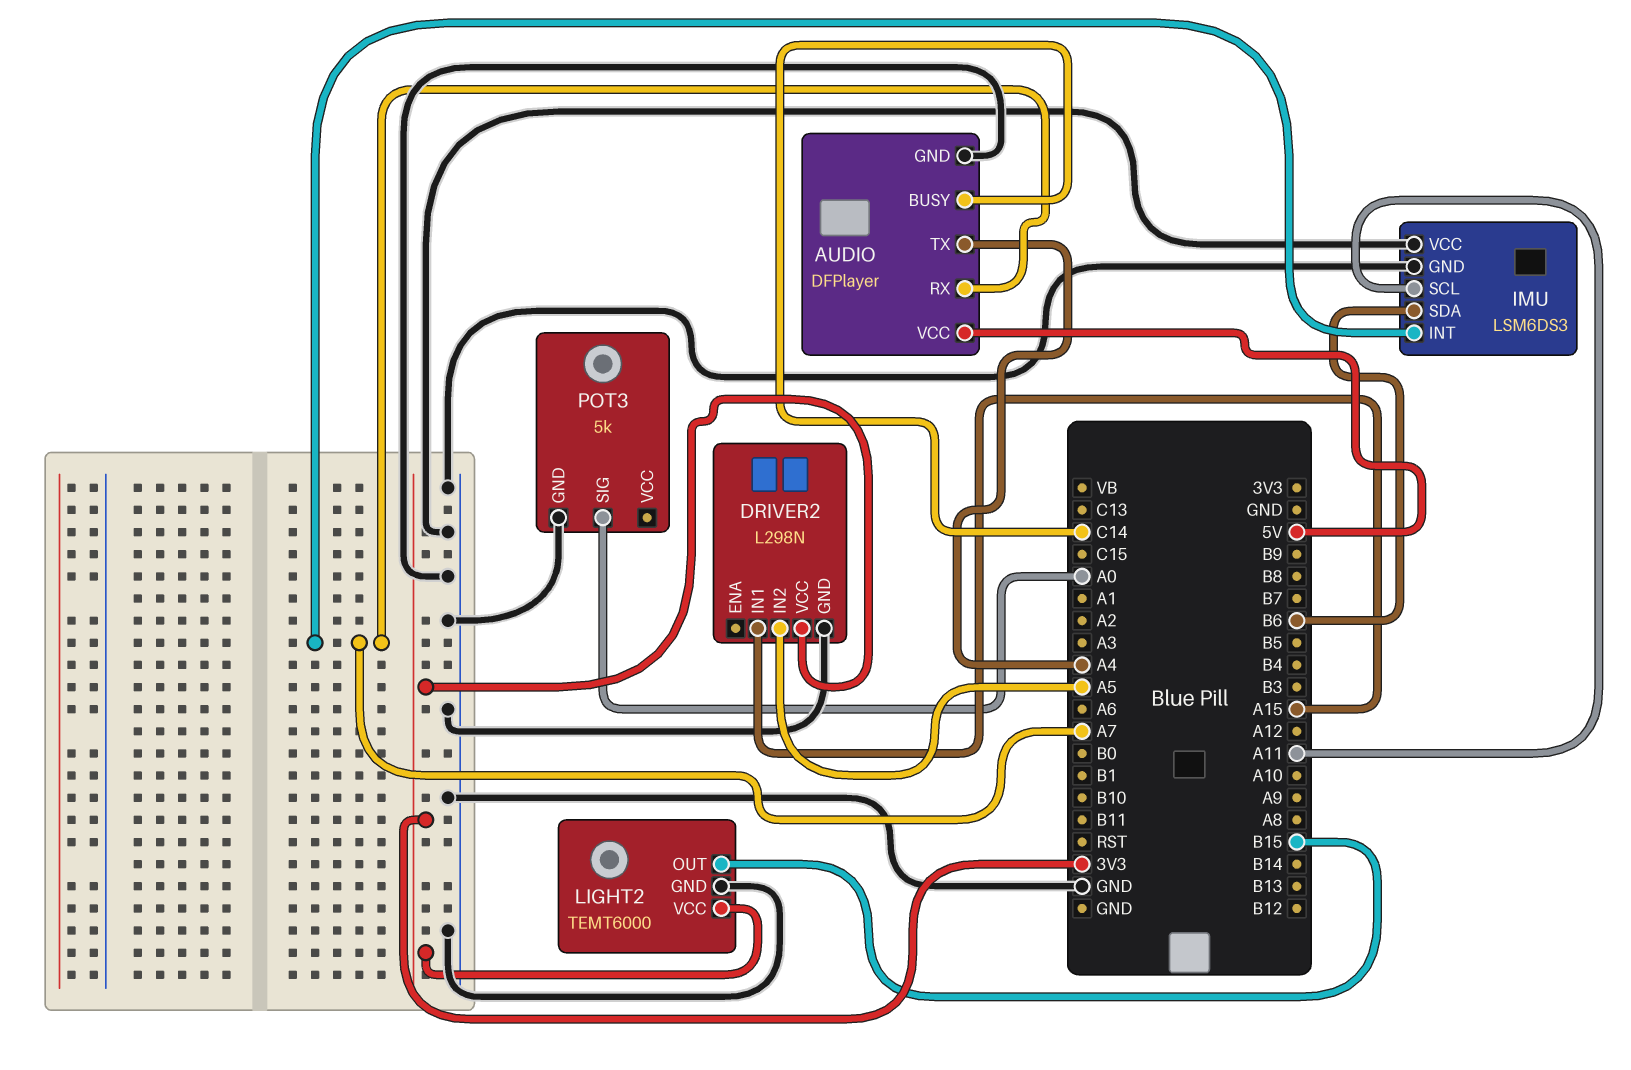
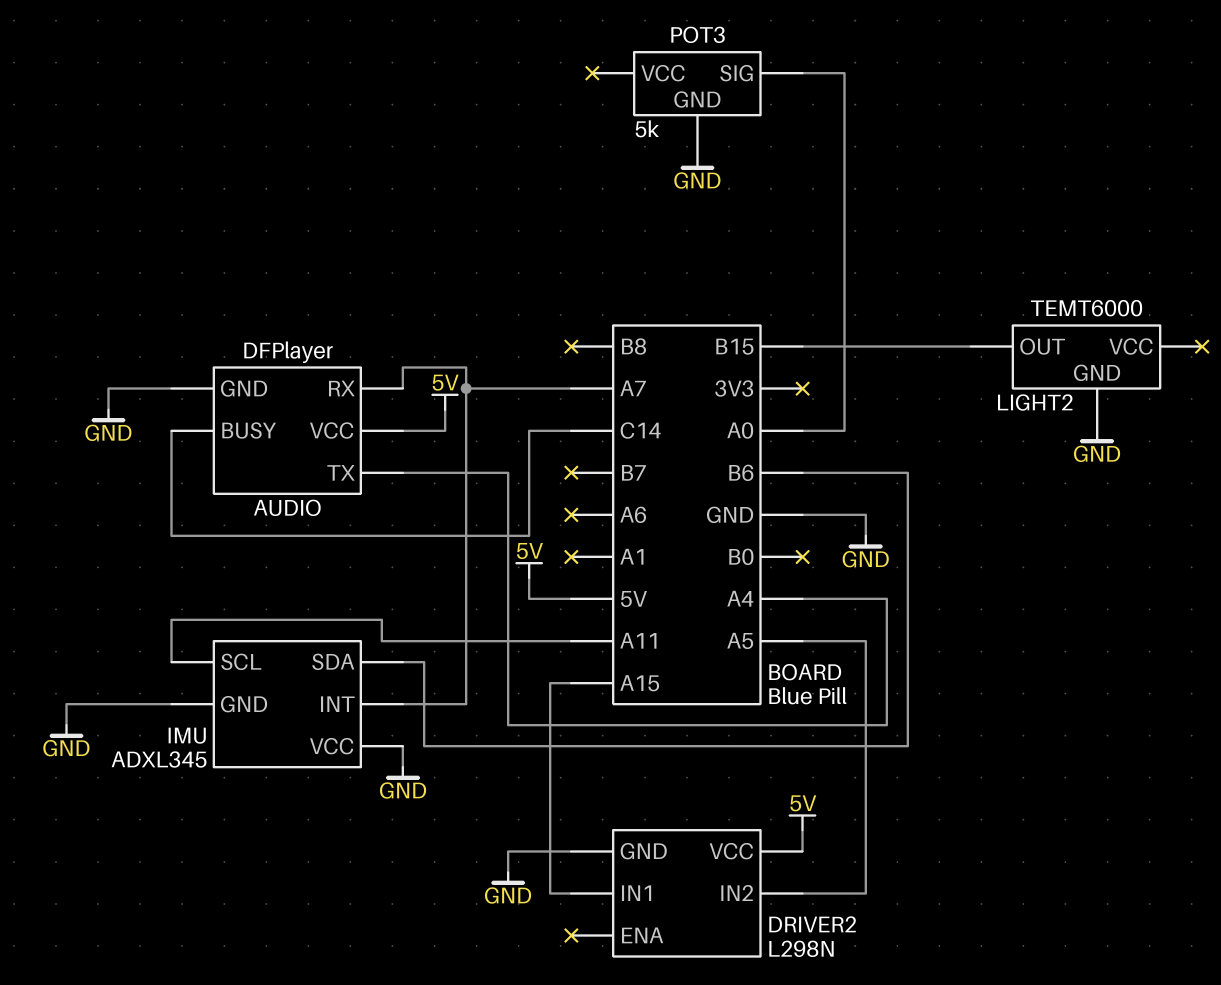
DRIVER2 pin VCC: 3V3 -> 5V
IMU: LSM6DS3 -> ADXL345
LIGHT2 pin VCC: 3V3 -> none

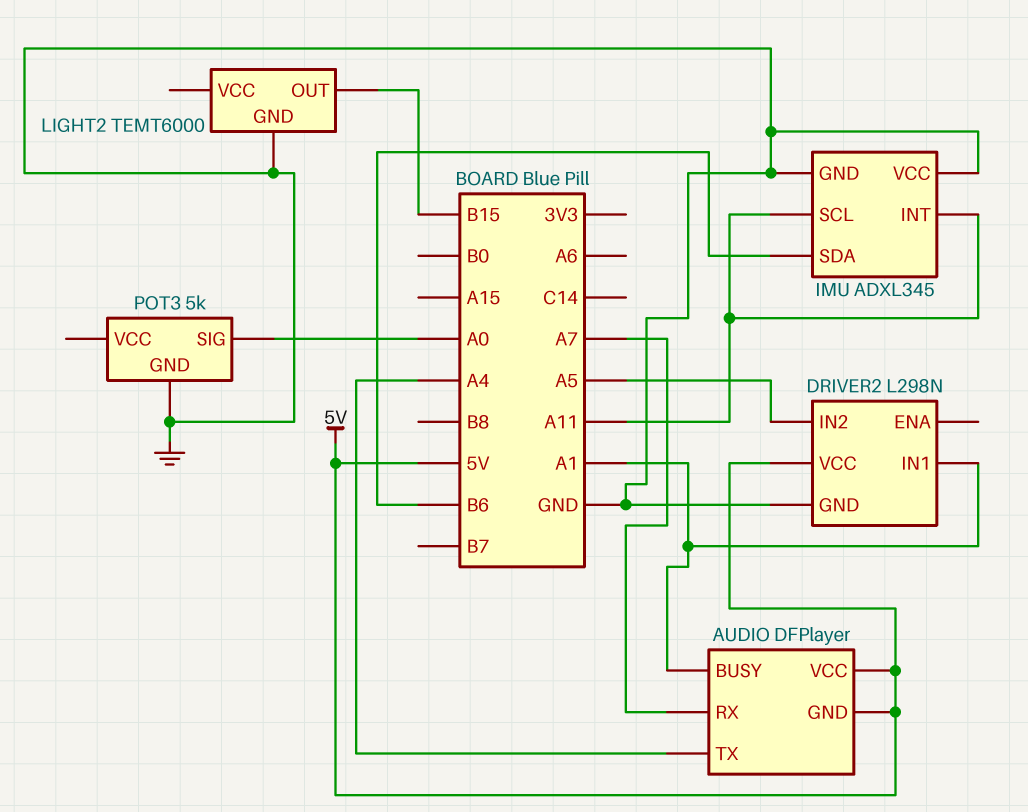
AUDIO pin BUSY: C14 -> A1
AUDIO pin GND: GND -> 5V
DRIVER2 pin IN1: A15 -> A1
IMU pin INT: A7 -> A11

